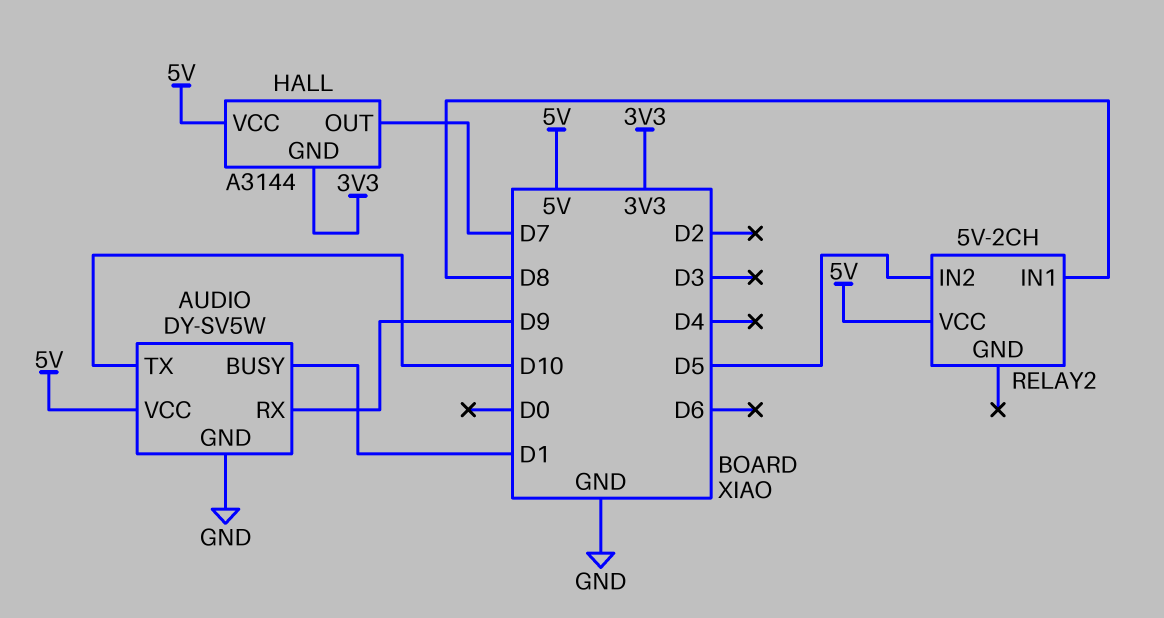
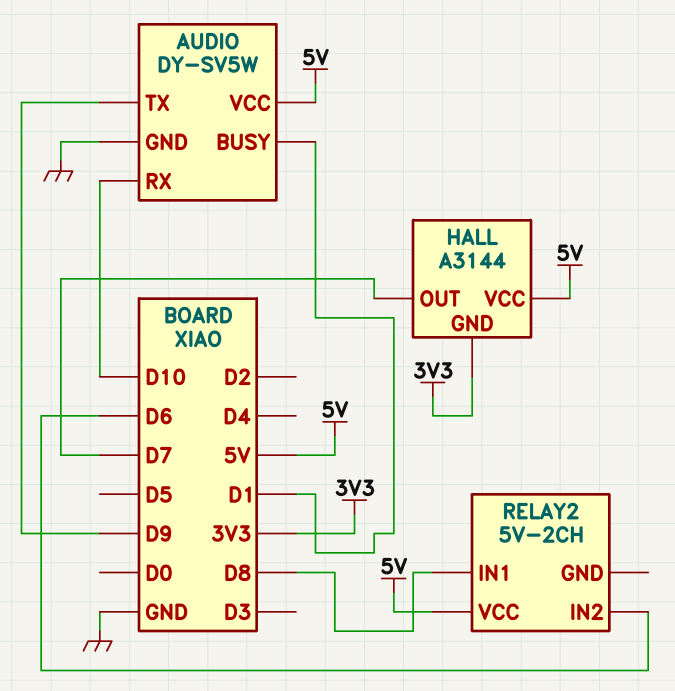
AUDIO pin RX: D9 -> D10
AUDIO pin TX: D10 -> D9
RELAY2 pin IN2: D5 -> D6

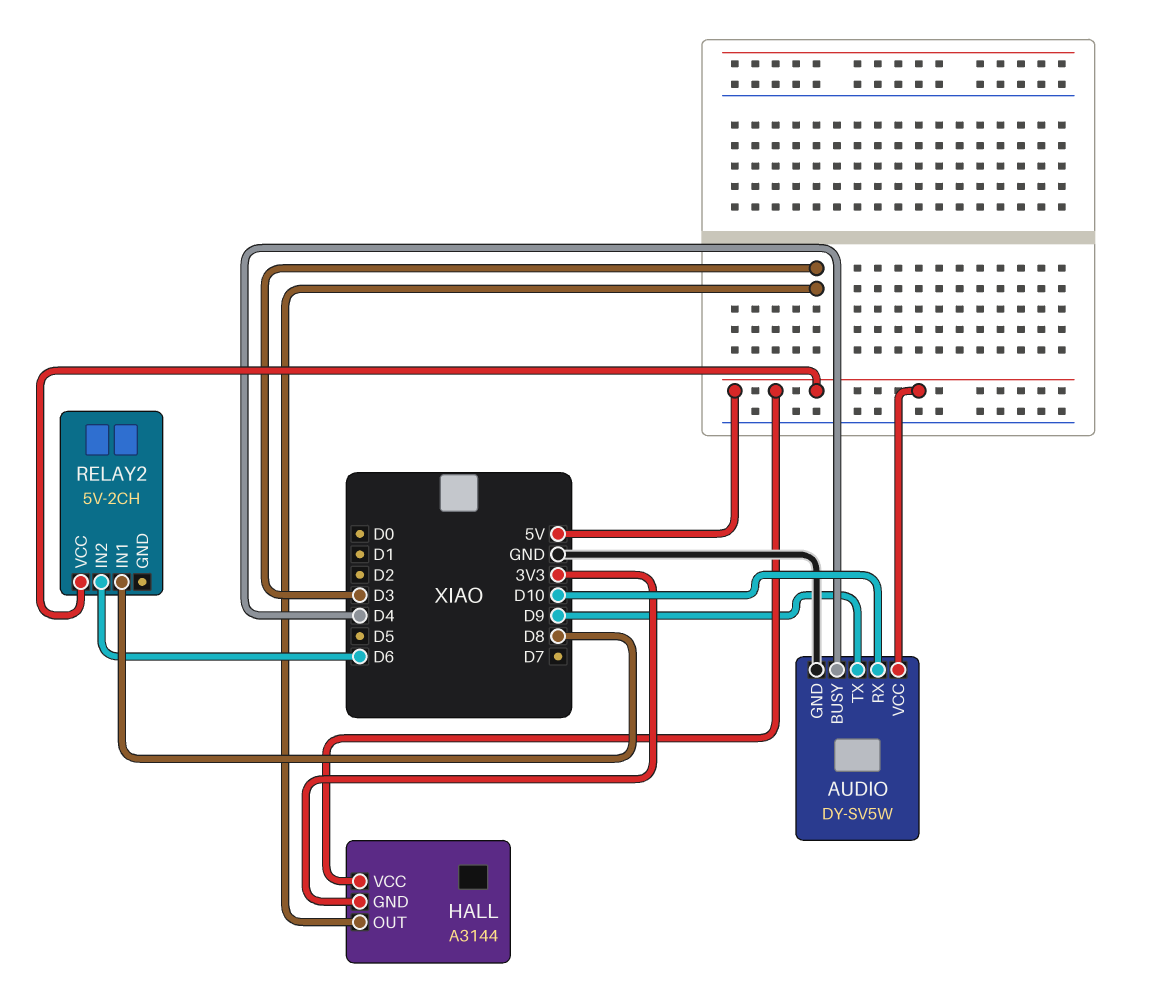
AUDIO pin BUSY: D1 -> D4
HALL pin OUT: D7 -> D3

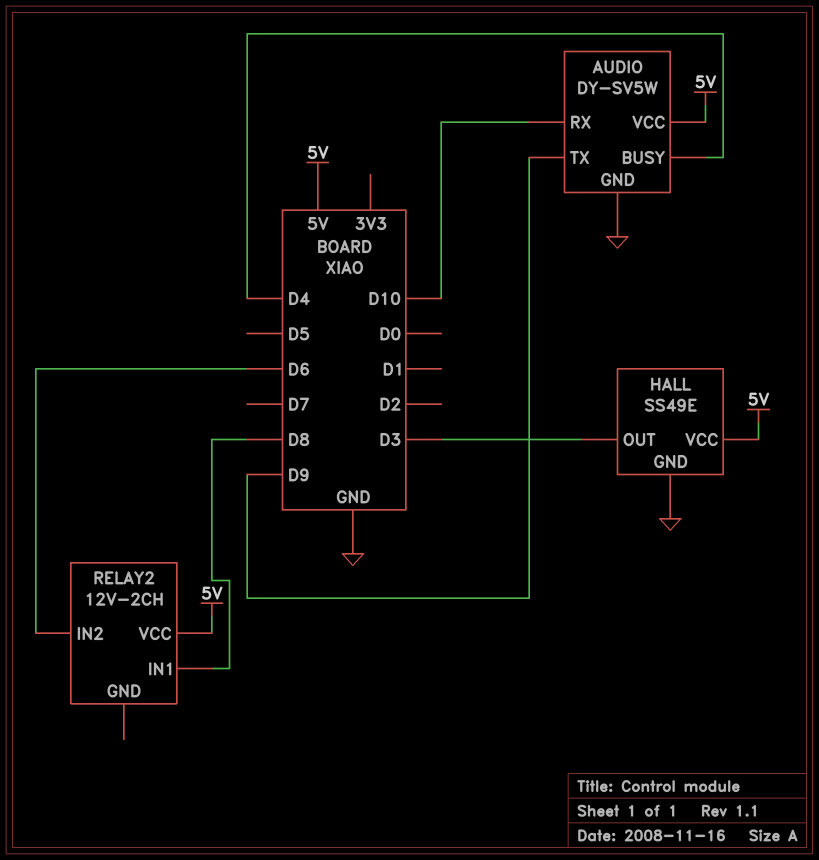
HALL: A3144 -> SS49E
HALL pin GND: 3V3 -> GND
RELAY2: 5V-2CH -> 12V-2CH

